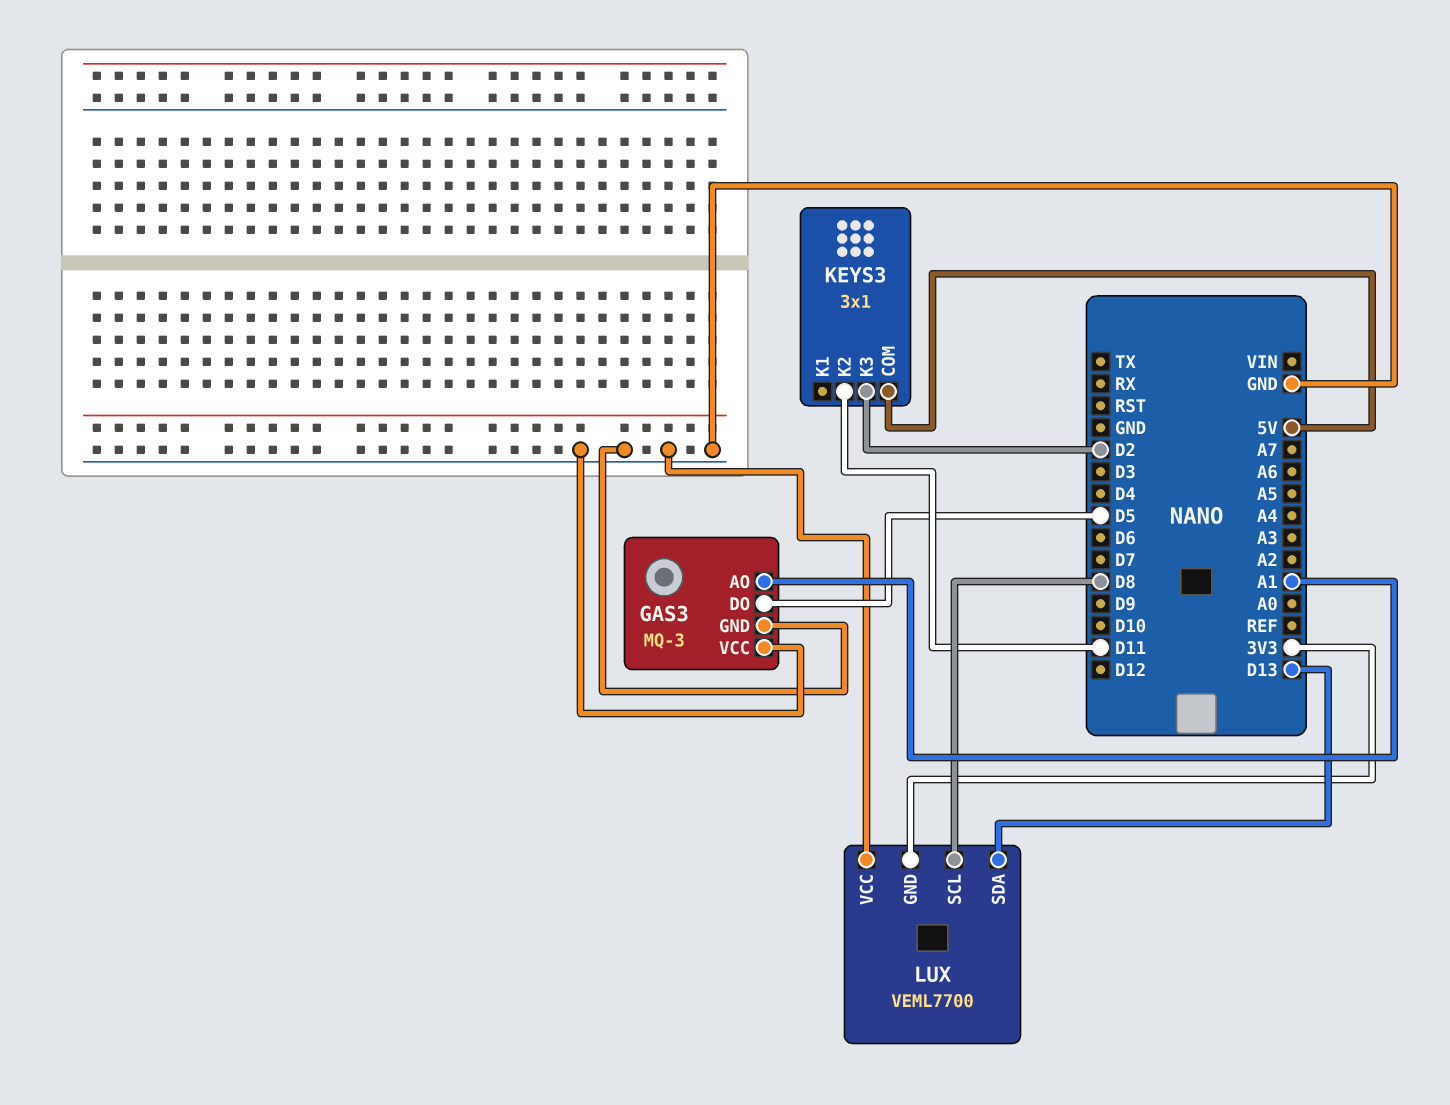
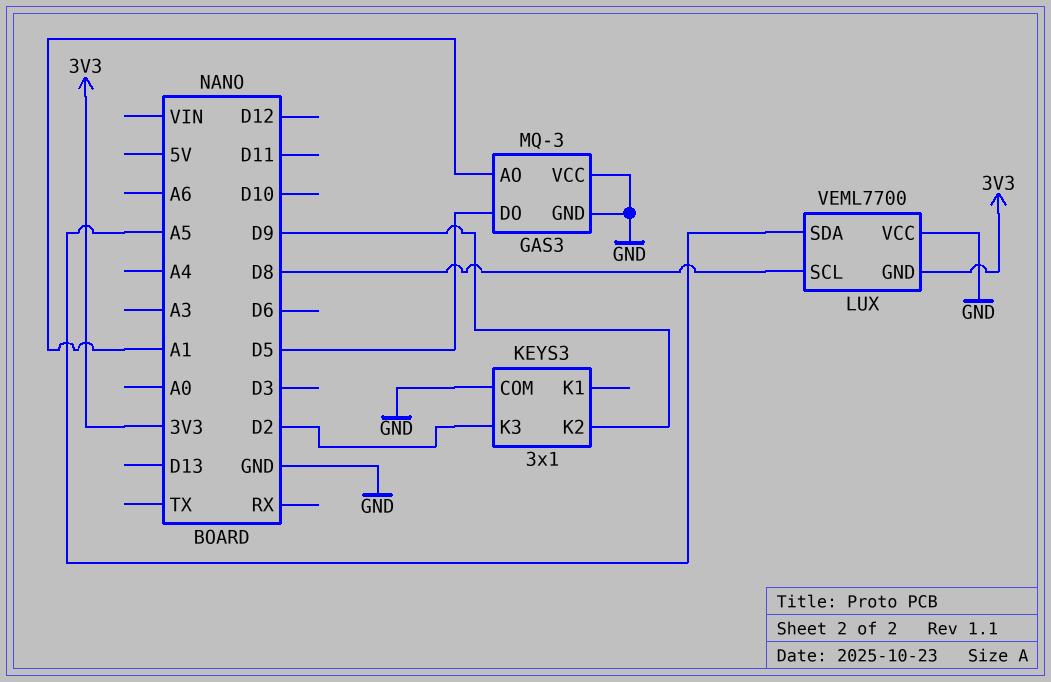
KEYS3 pin COM: 5V -> GND
KEYS3 pin K2: D11 -> D9
LUX pin SDA: D13 -> A5

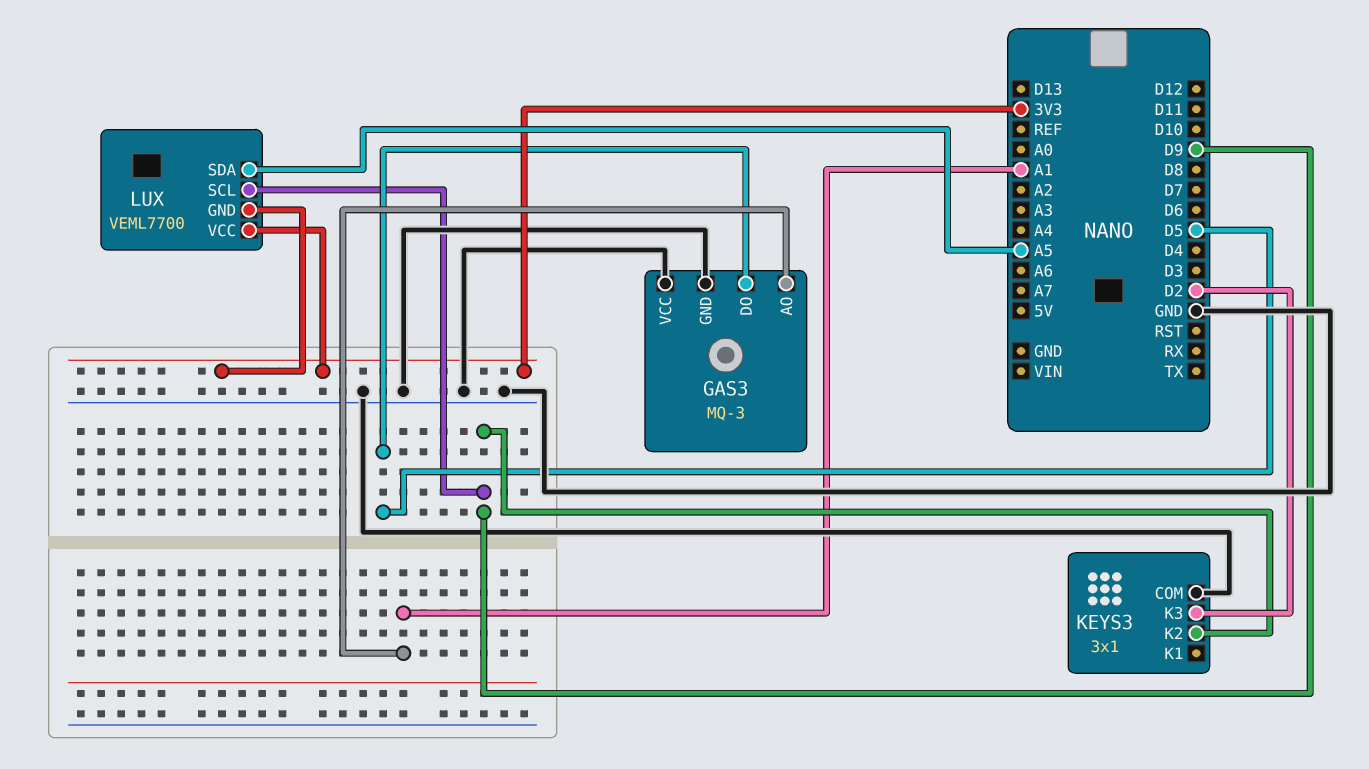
LUX pin SCL: D8 -> D9
LUX pin VCC: GND -> 3V3

